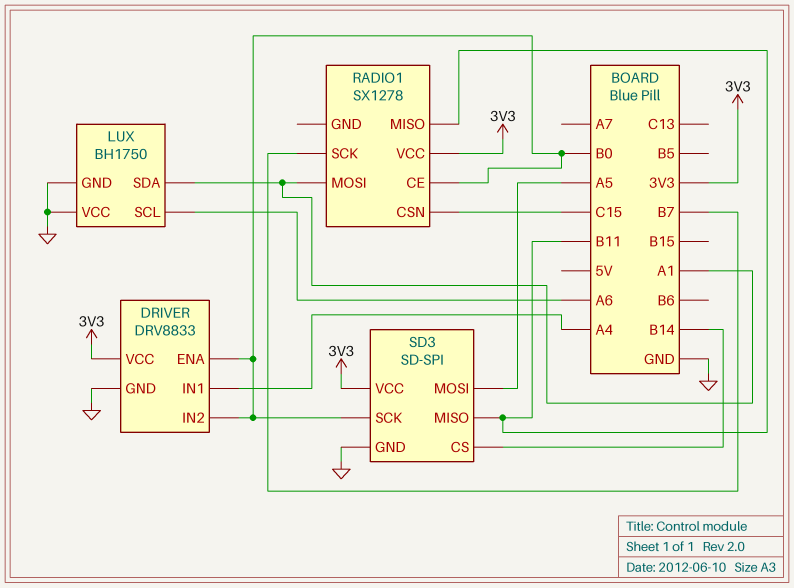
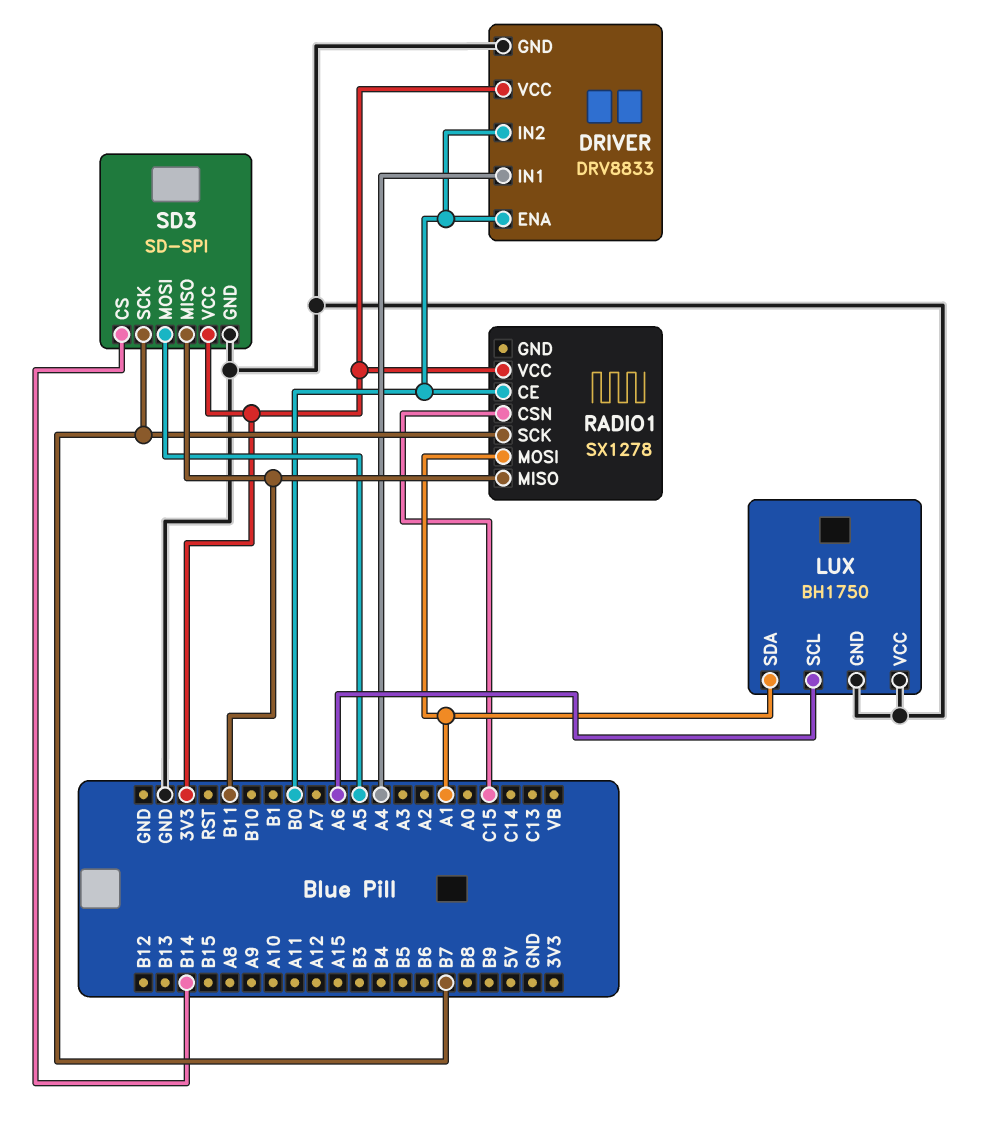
SD3 pin SCK: B0 -> B7

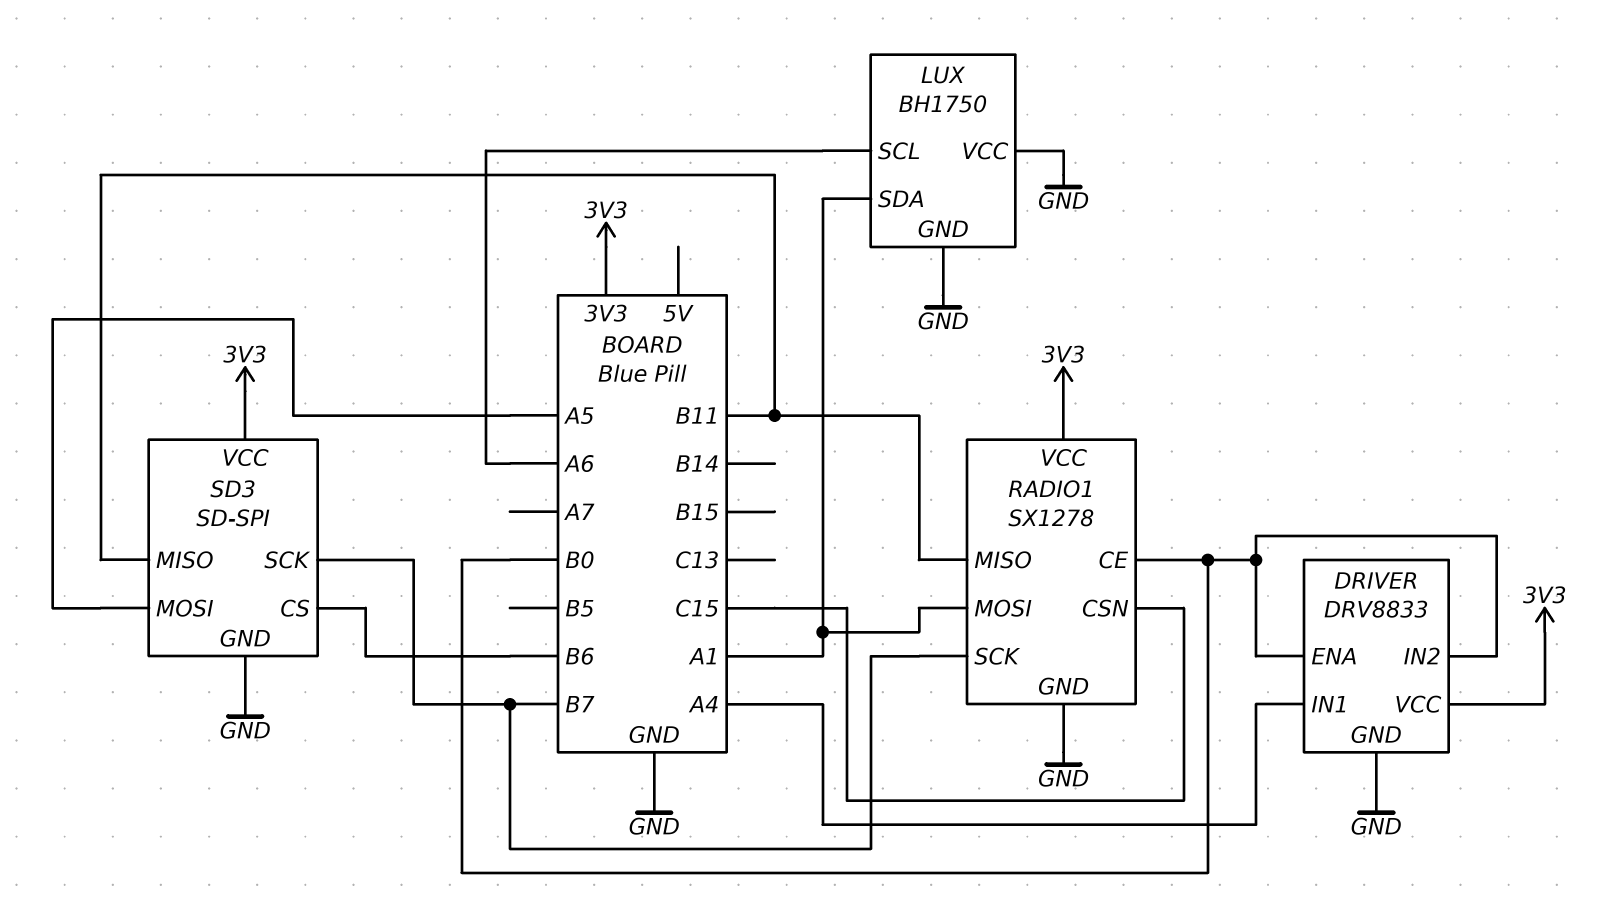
RADIO1 pin GND: none -> GND
SD3 pin CS: B14 -> B6

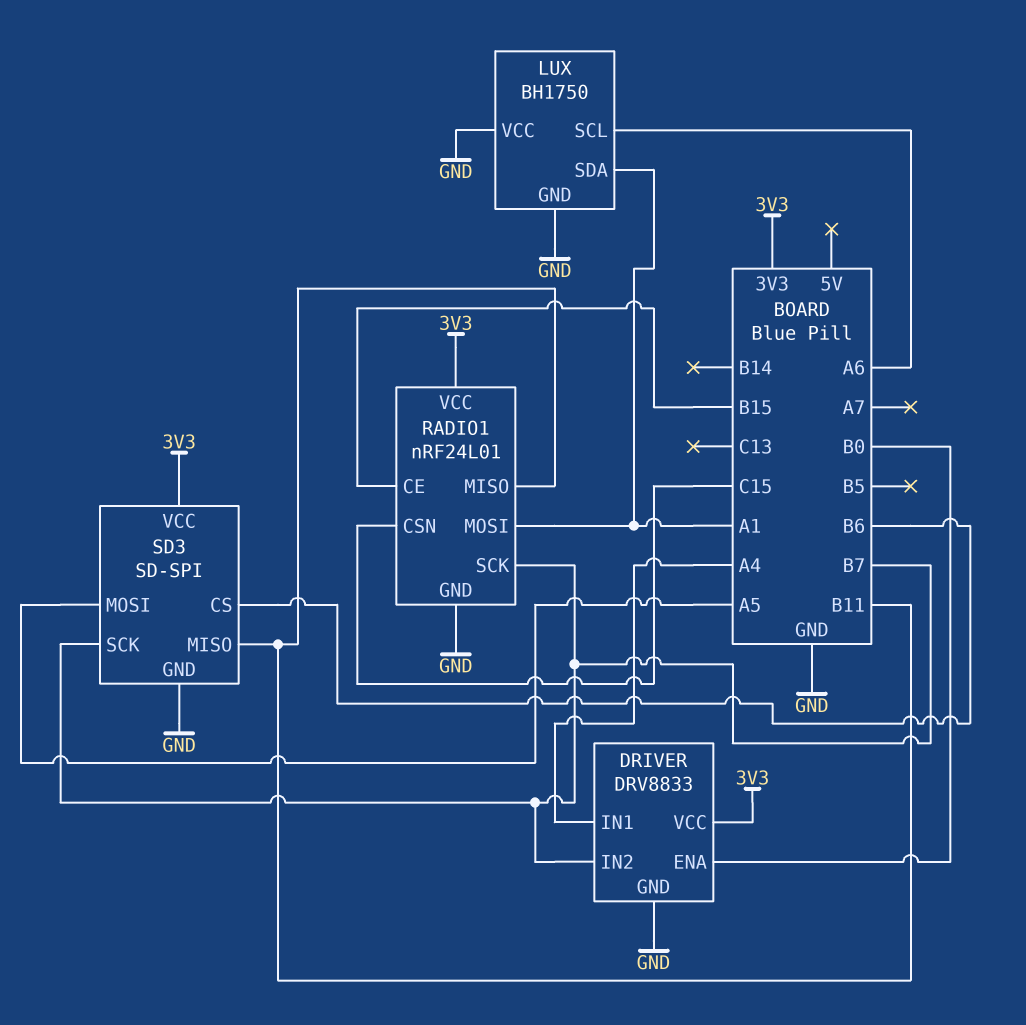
DRIVER pin IN2: B0 -> B7
RADIO1: SX1278 -> nRF24L01
RADIO1 pin CE: B0 -> B15

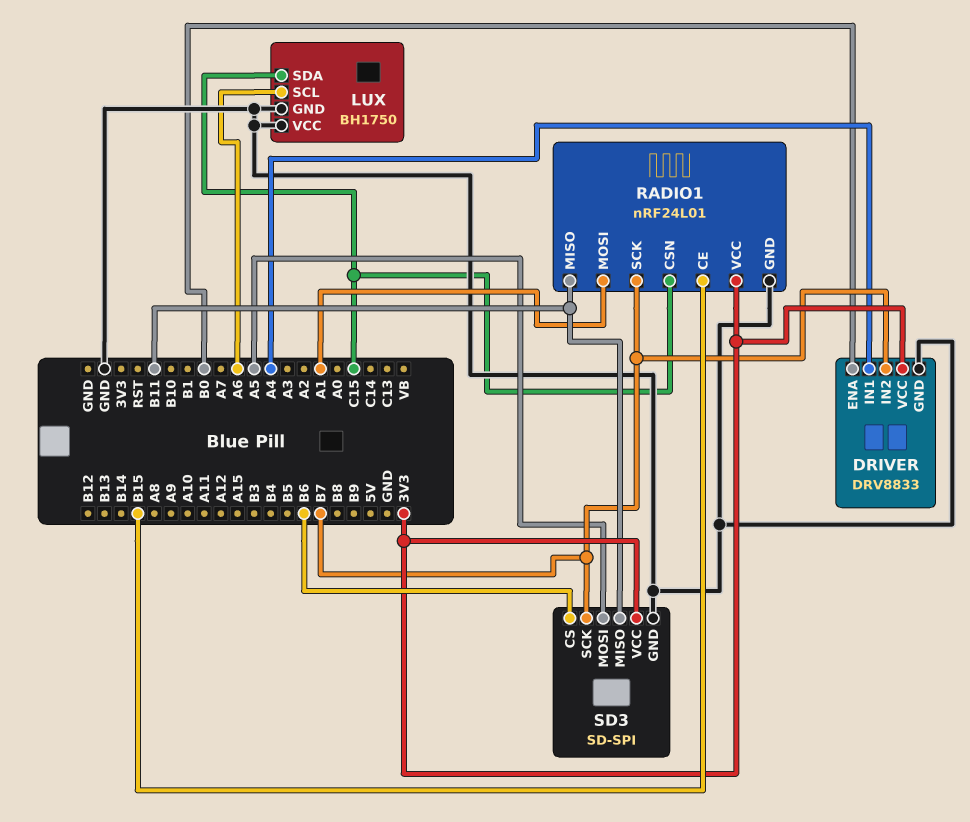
LUX pin SDA: A1 -> C15

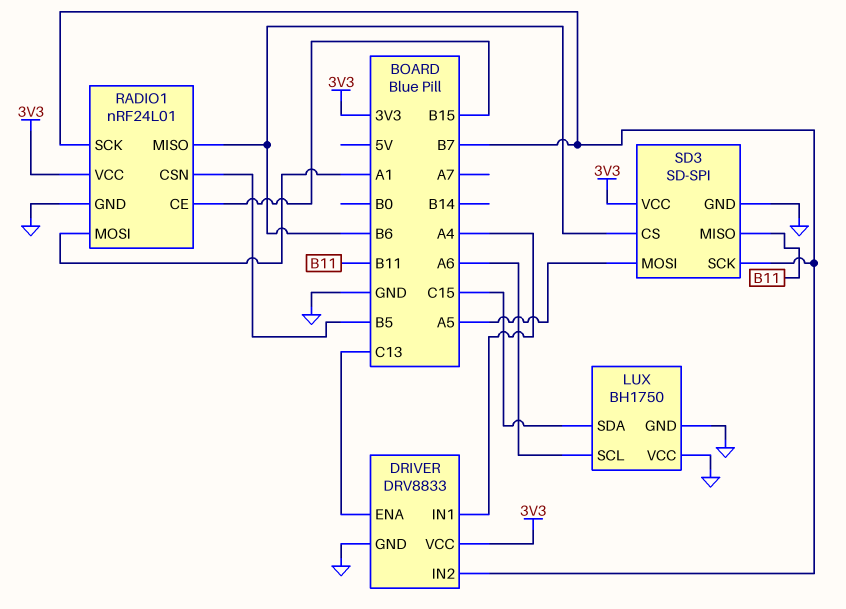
DRIVER pin ENA: B0 -> C13
RADIO1 pin CSN: C15 -> B5
RADIO1 pin MISO: B11 -> B6

